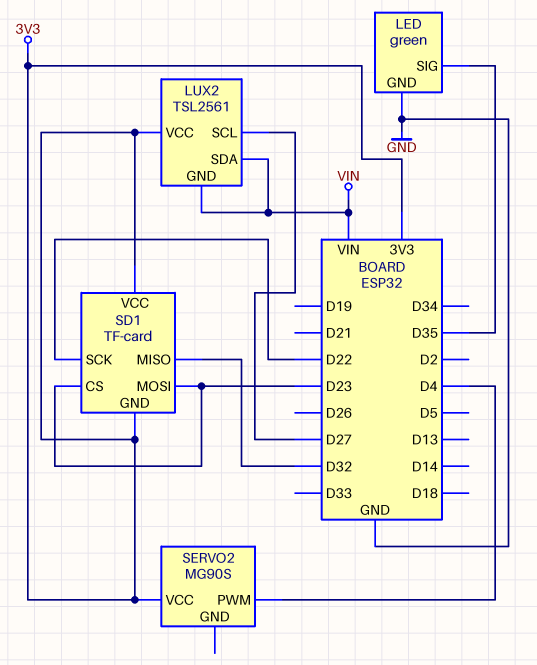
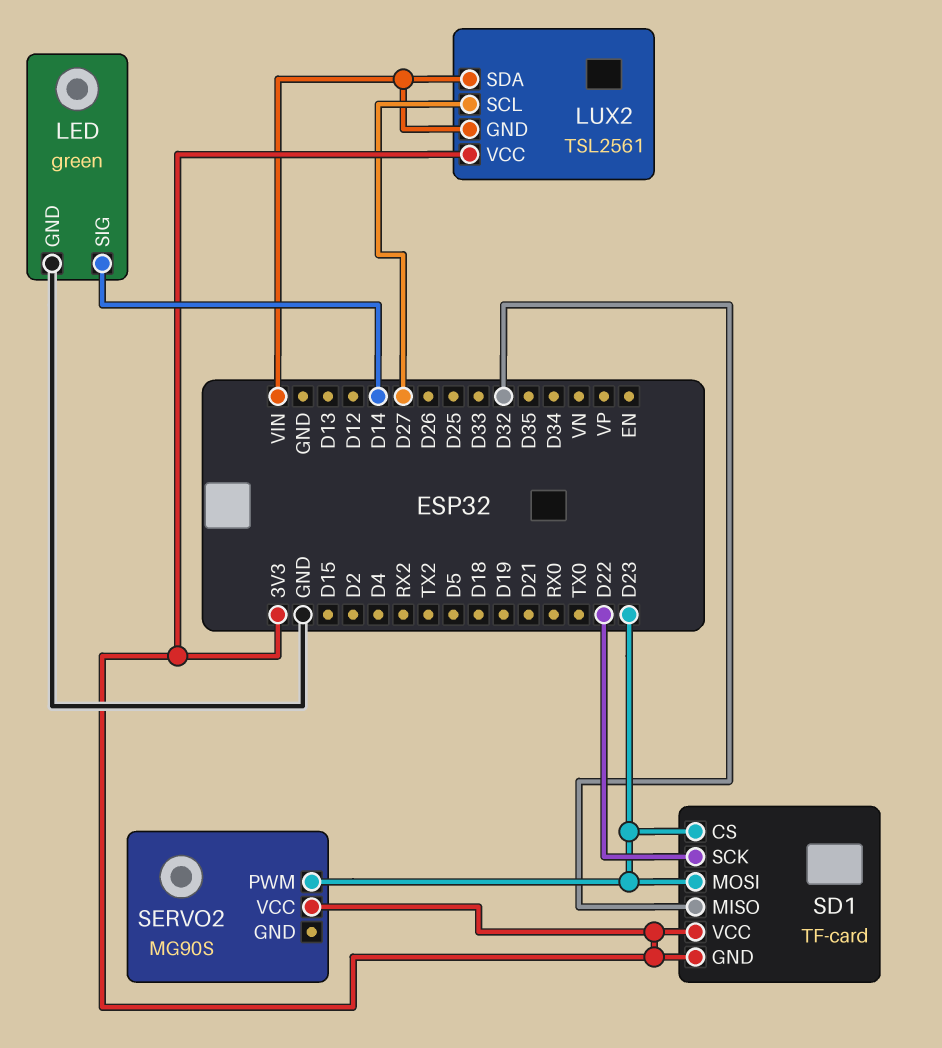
LED pin SIG: D35 -> D14
SERVO2 pin PWM: D4 -> D23

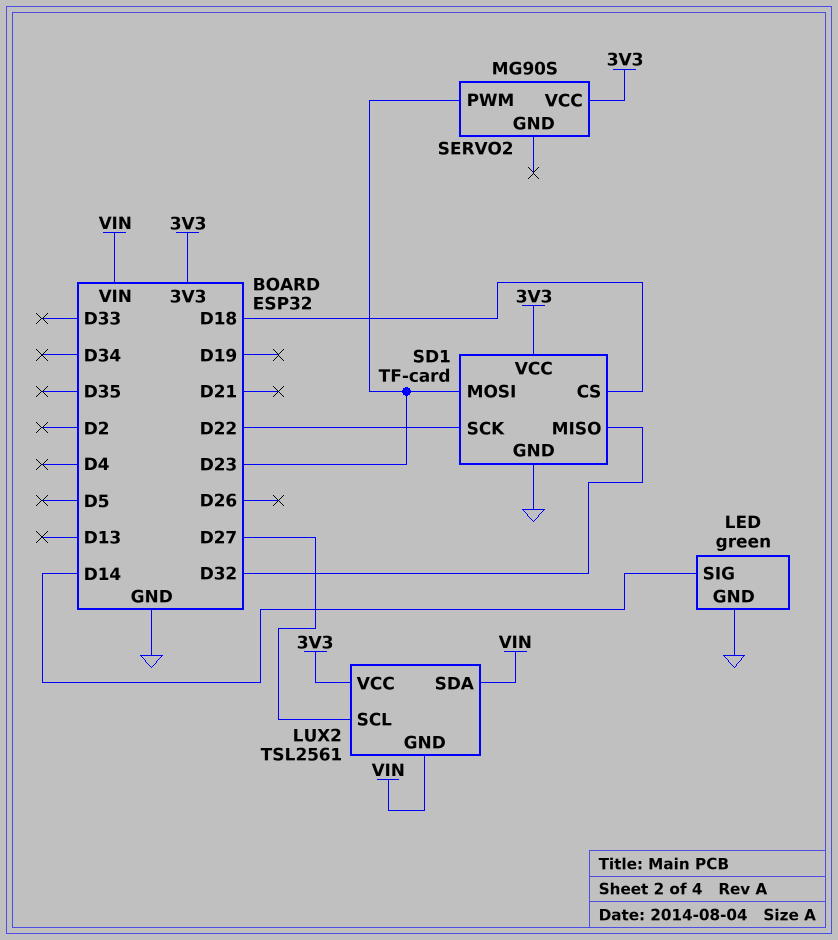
SD1 pin CS: D23 -> D18
SD1 pin GND: 3V3 -> GND

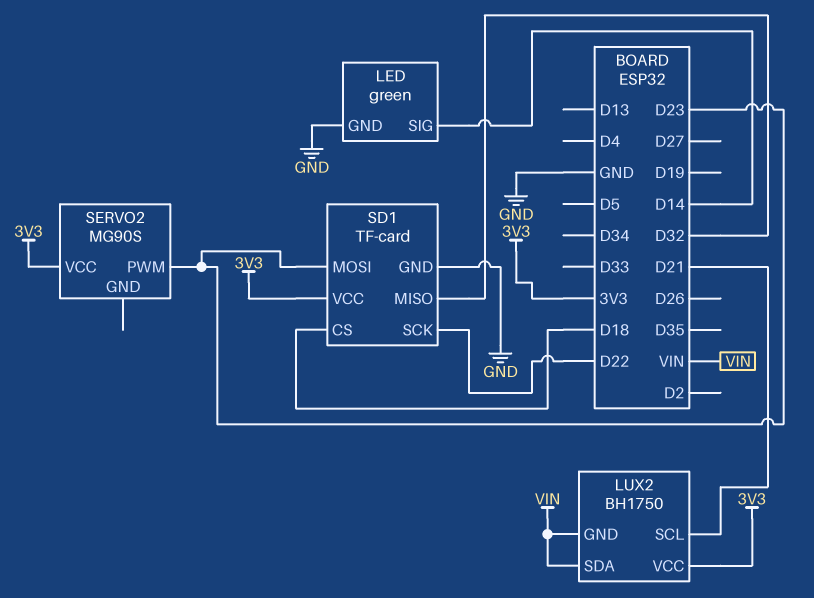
LUX2: TSL2561 -> BH1750
LUX2 pin SCL: D27 -> D21

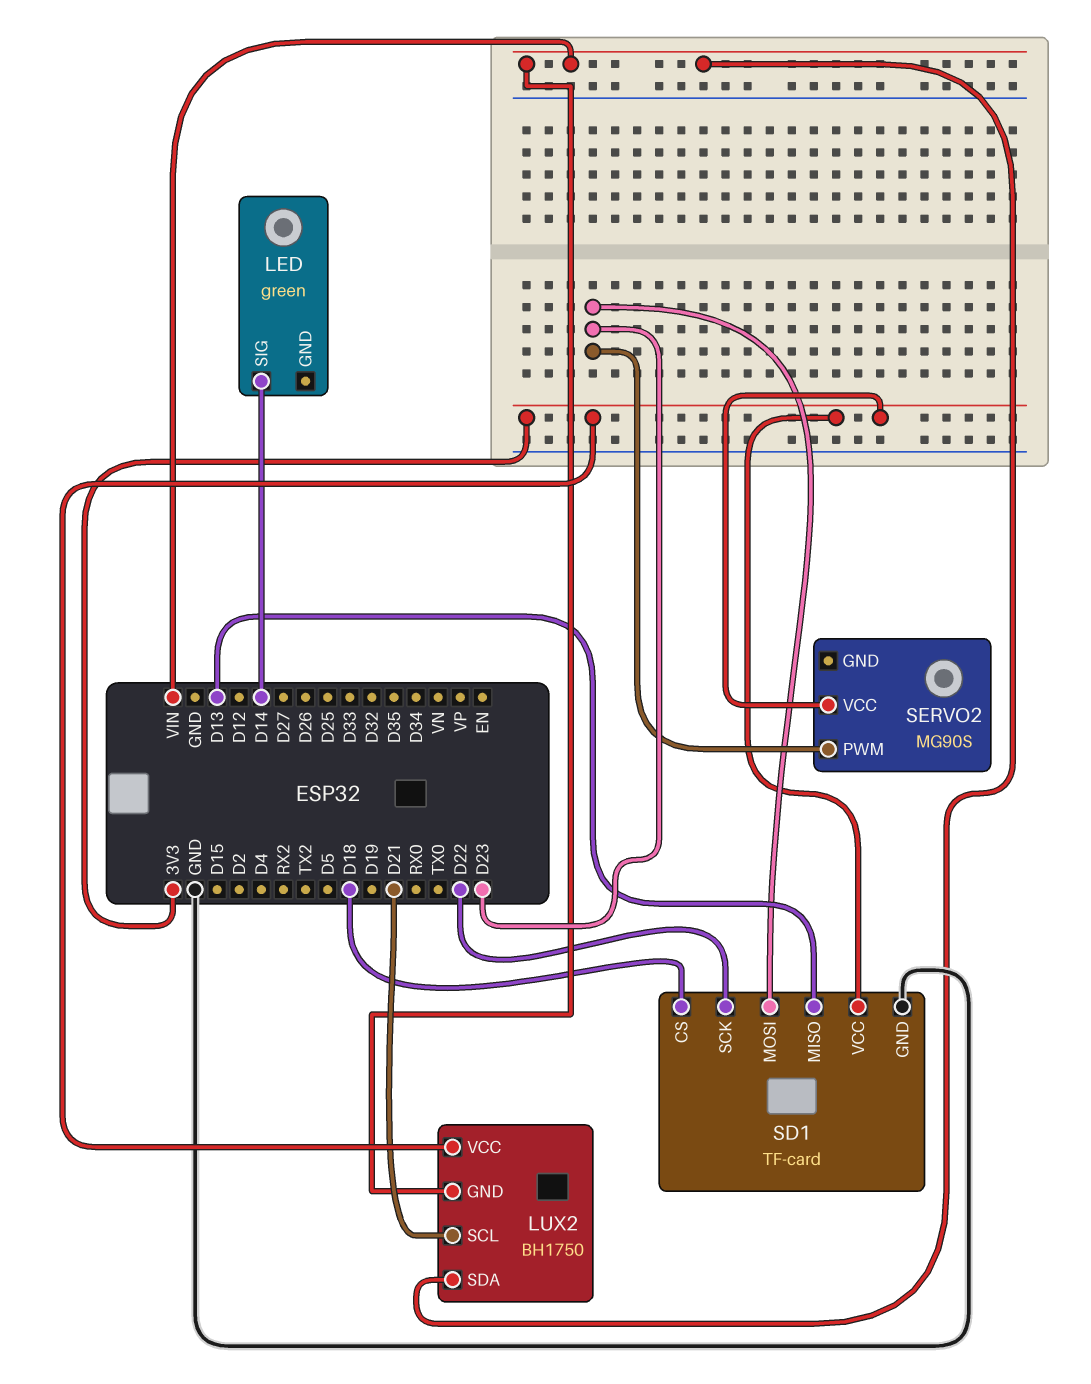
LED pin GND: GND -> none
SD1 pin MISO: D32 -> D13

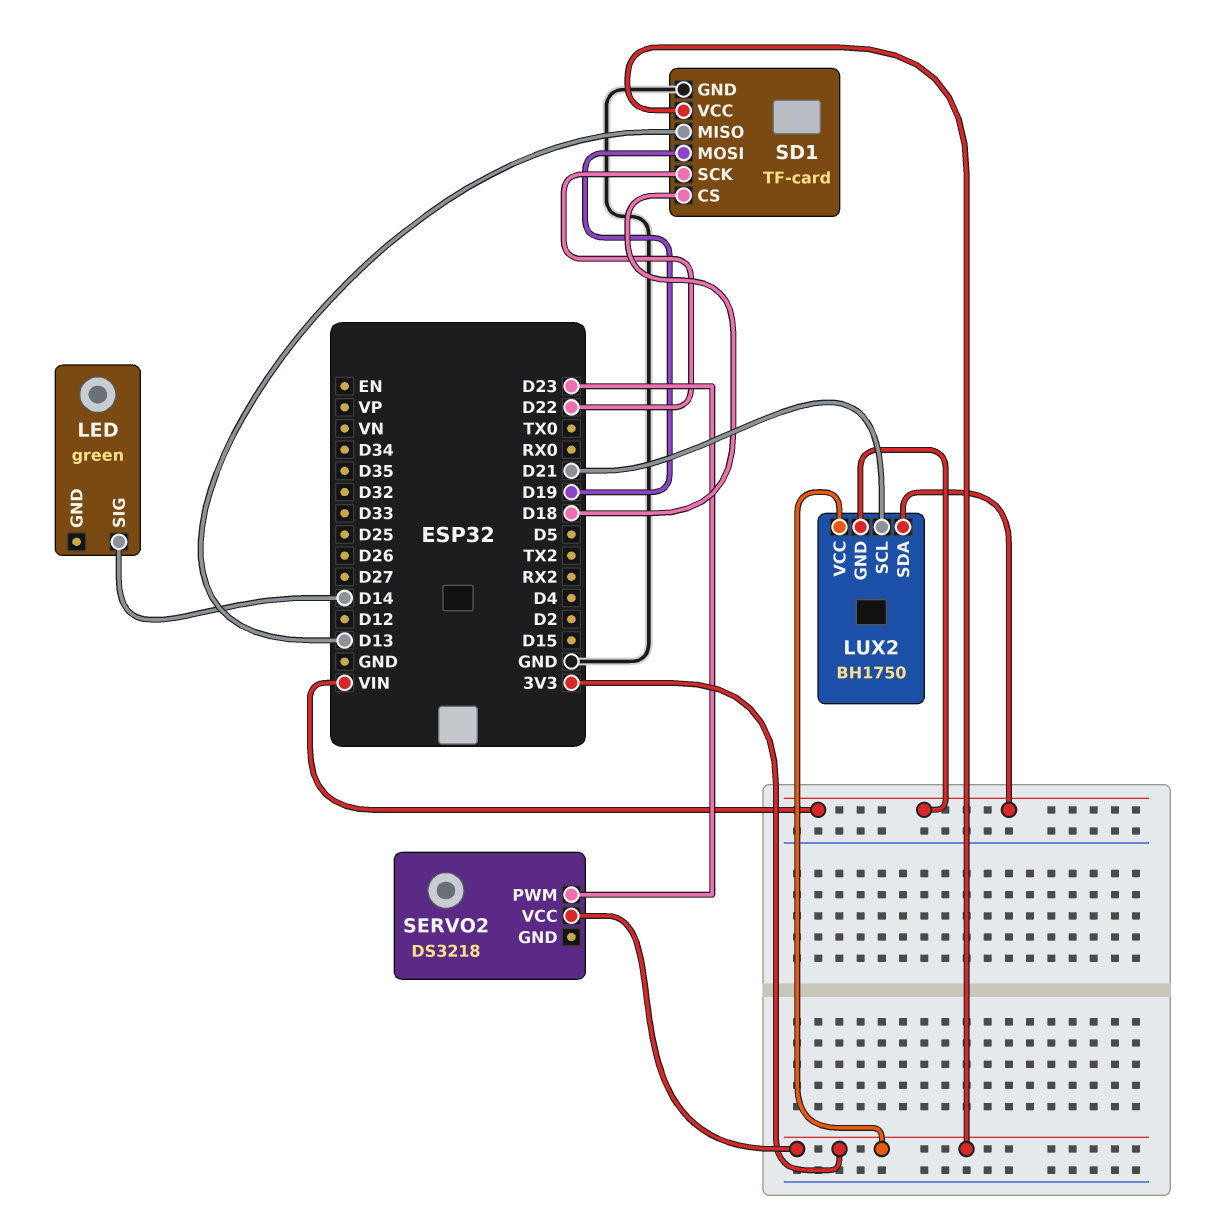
SD1 pin MOSI: D23 -> D19
SERVO2: MG90S -> DS3218

